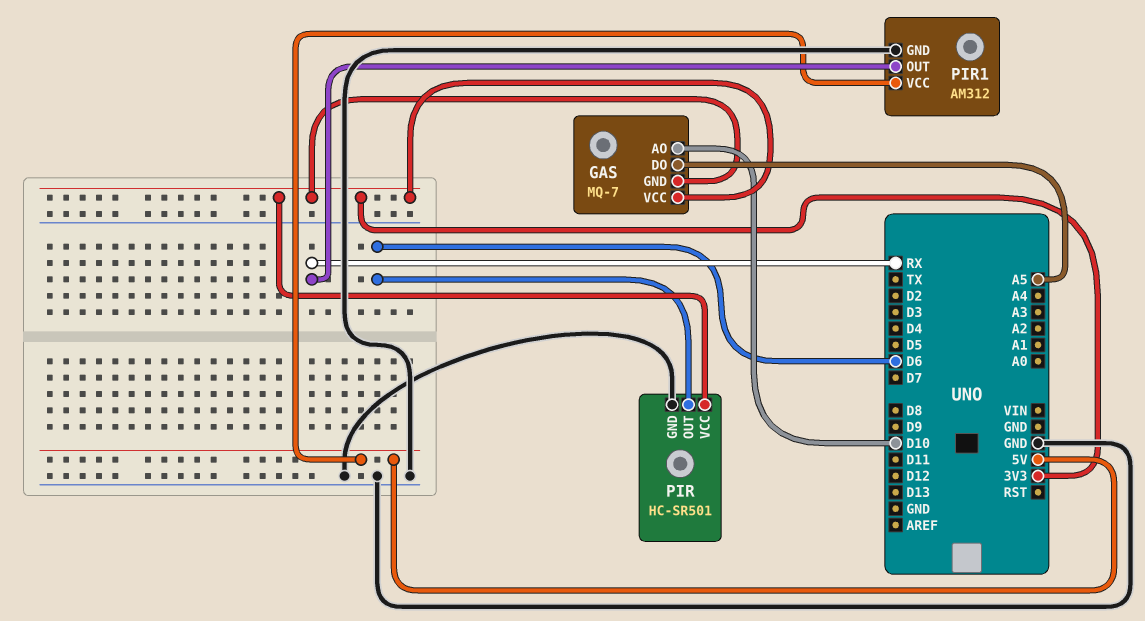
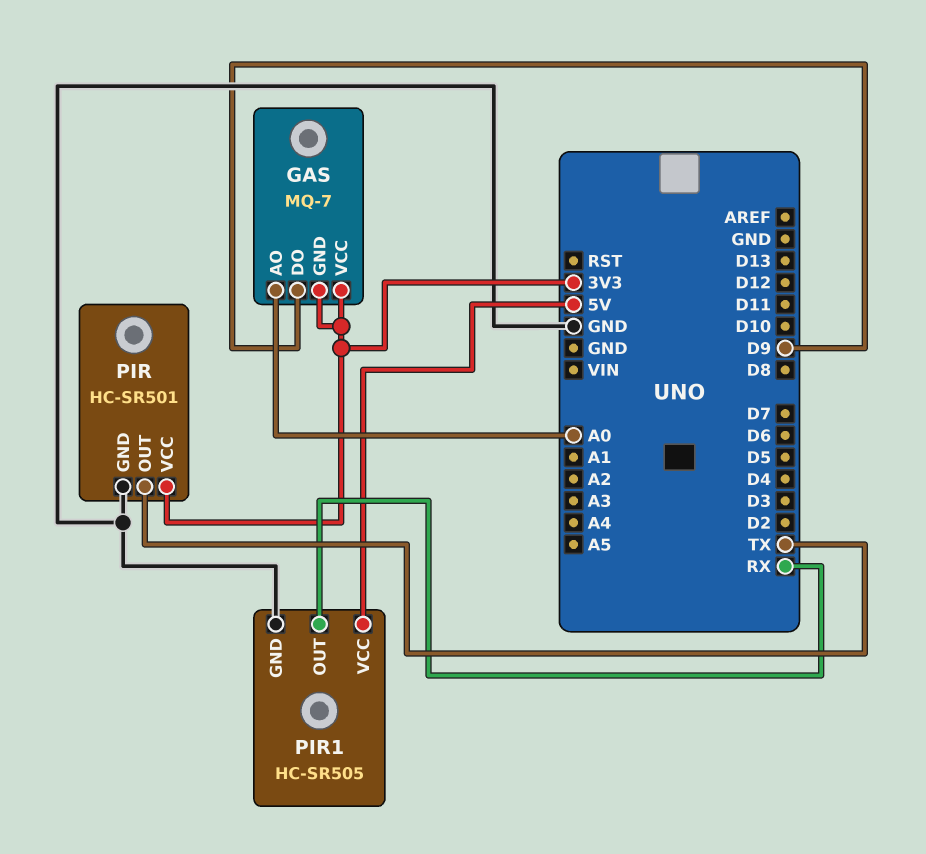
GAS pin AO: D10 -> A0
GAS pin DO: A5 -> D9
PIR pin OUT: D6 -> TX
PIR1: AM312 -> HC-SR505

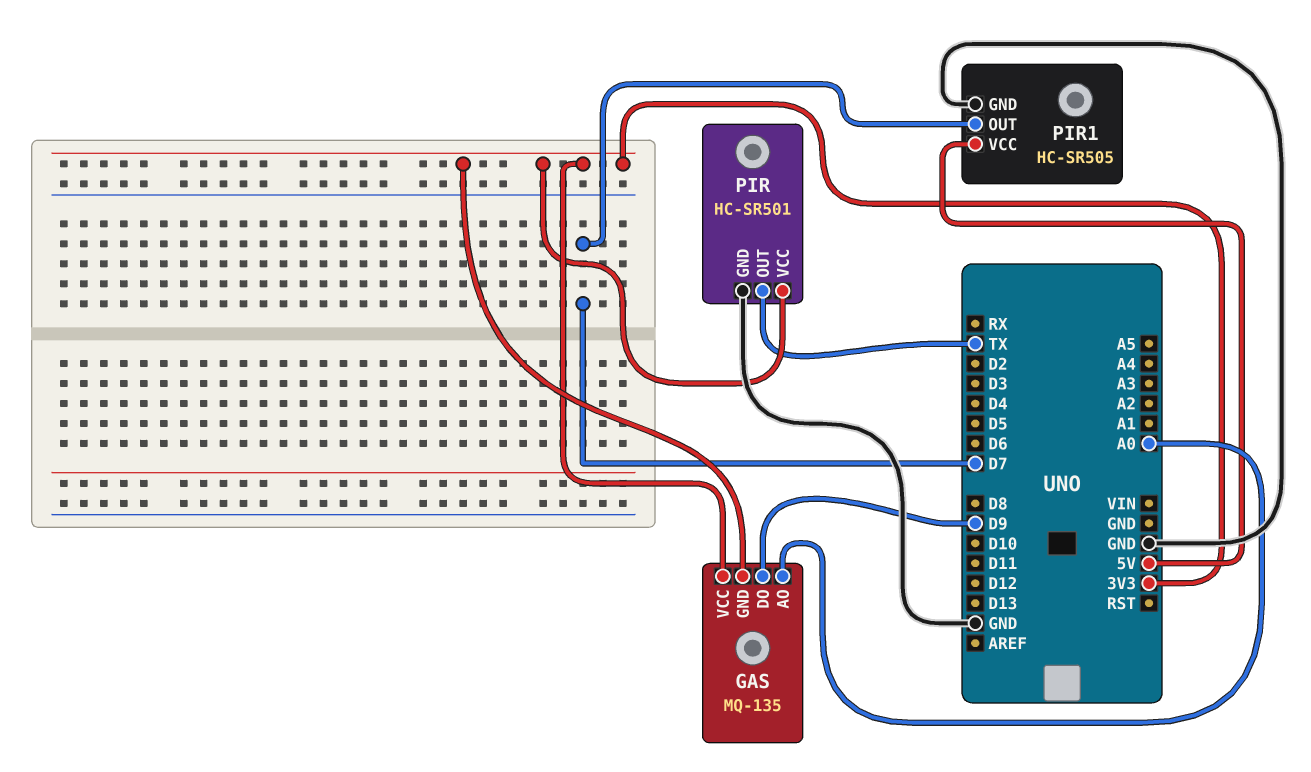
GAS: MQ-7 -> MQ-135
PIR1 pin OUT: RX -> D7

